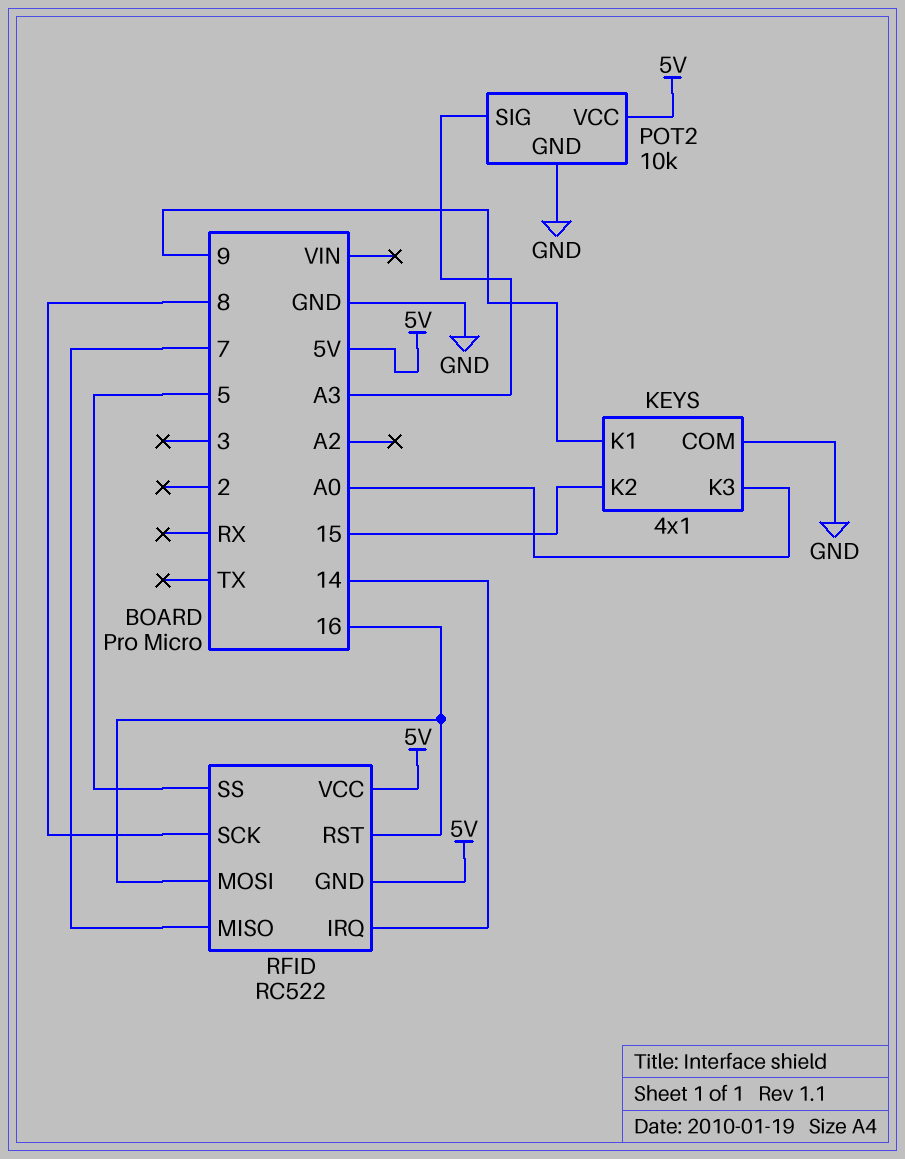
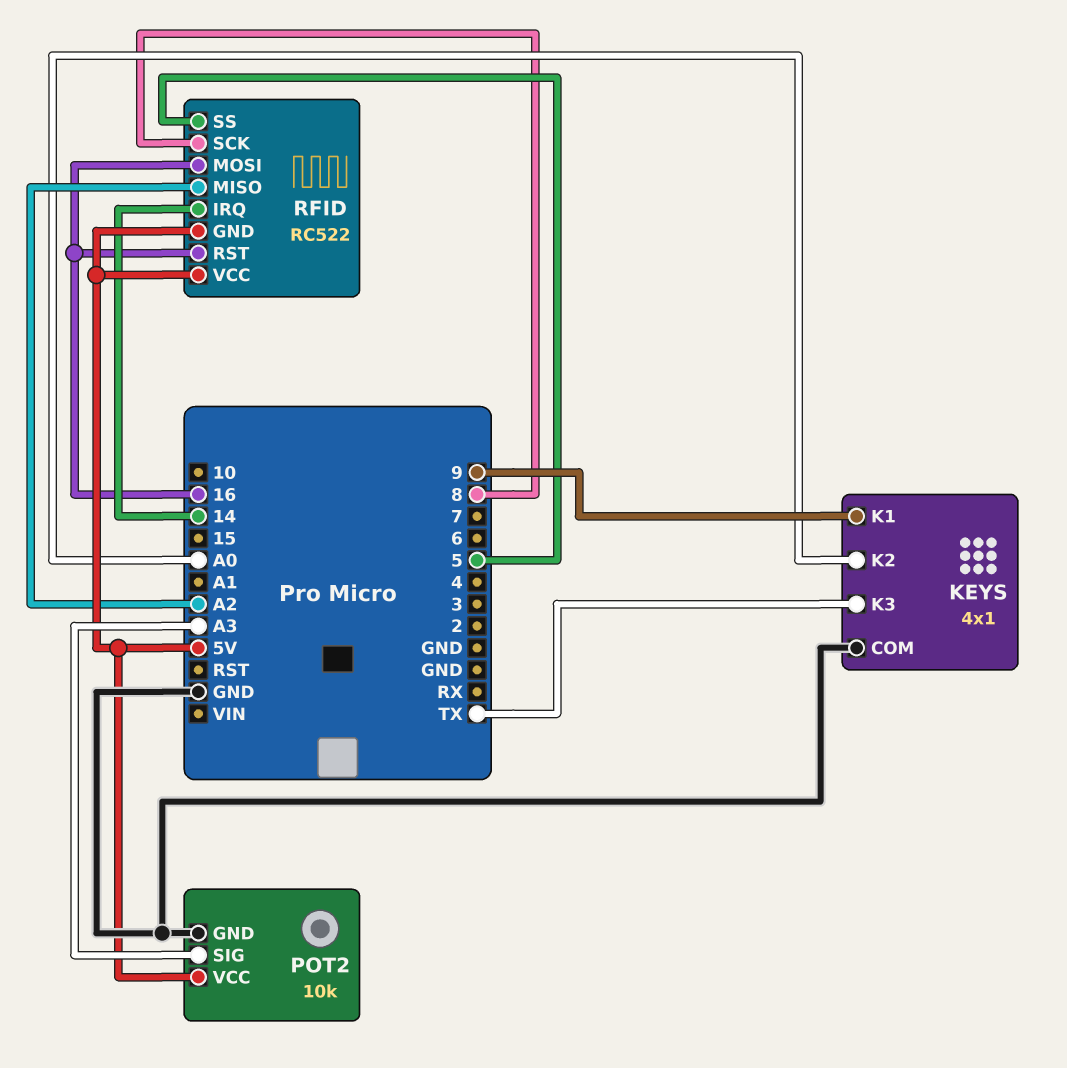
KEYS pin K2: 15 -> A0
KEYS pin K3: A0 -> TX
RFID pin MISO: 7 -> A2

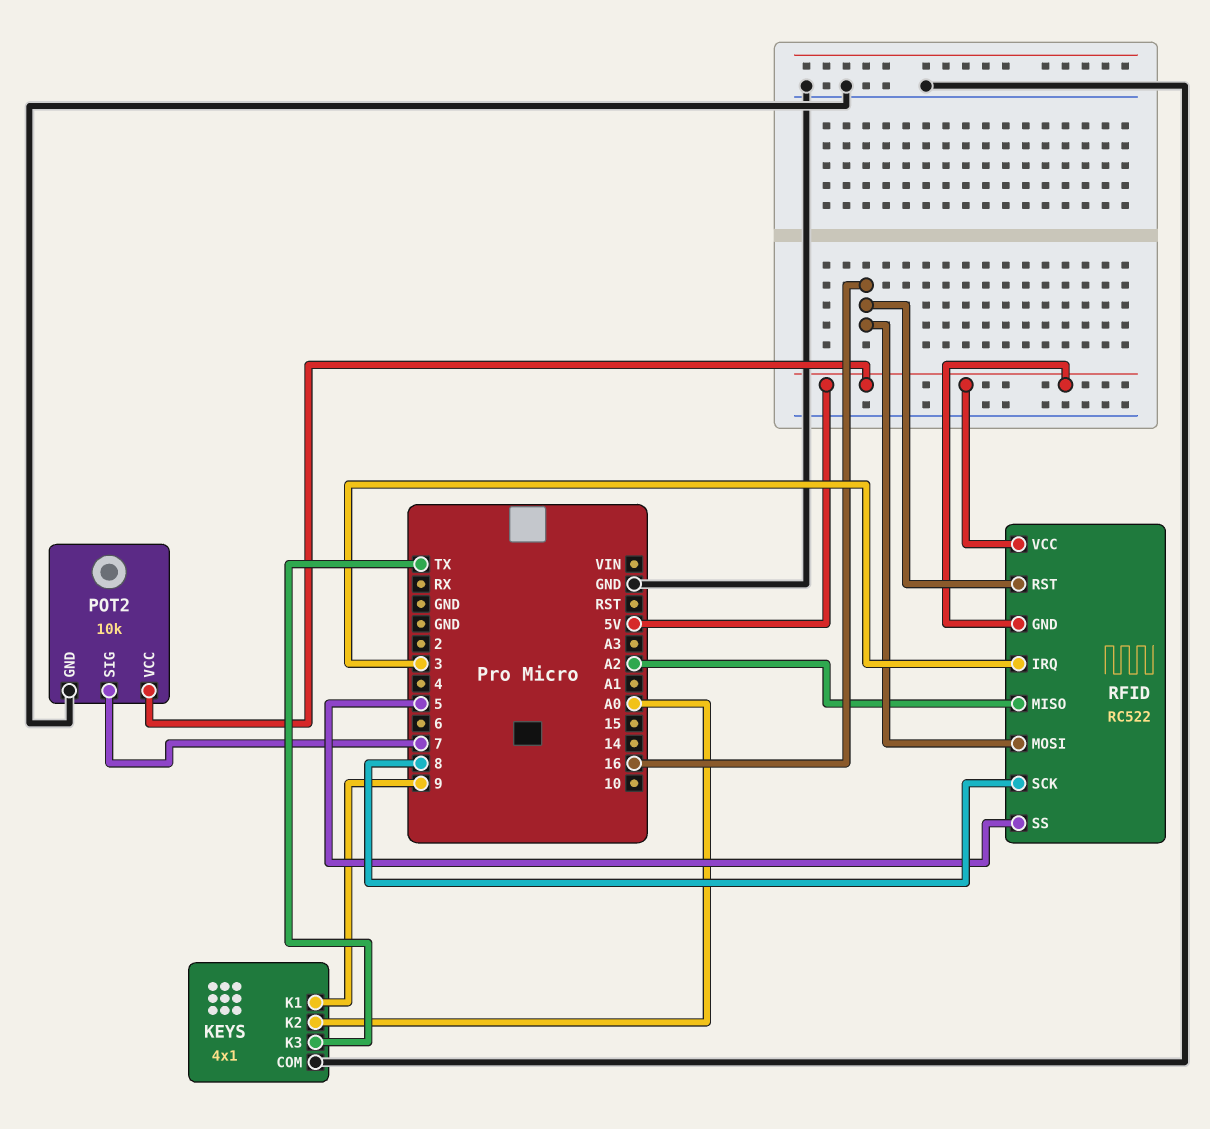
POT2 pin SIG: A3 -> 7
RFID pin IRQ: 14 -> 3

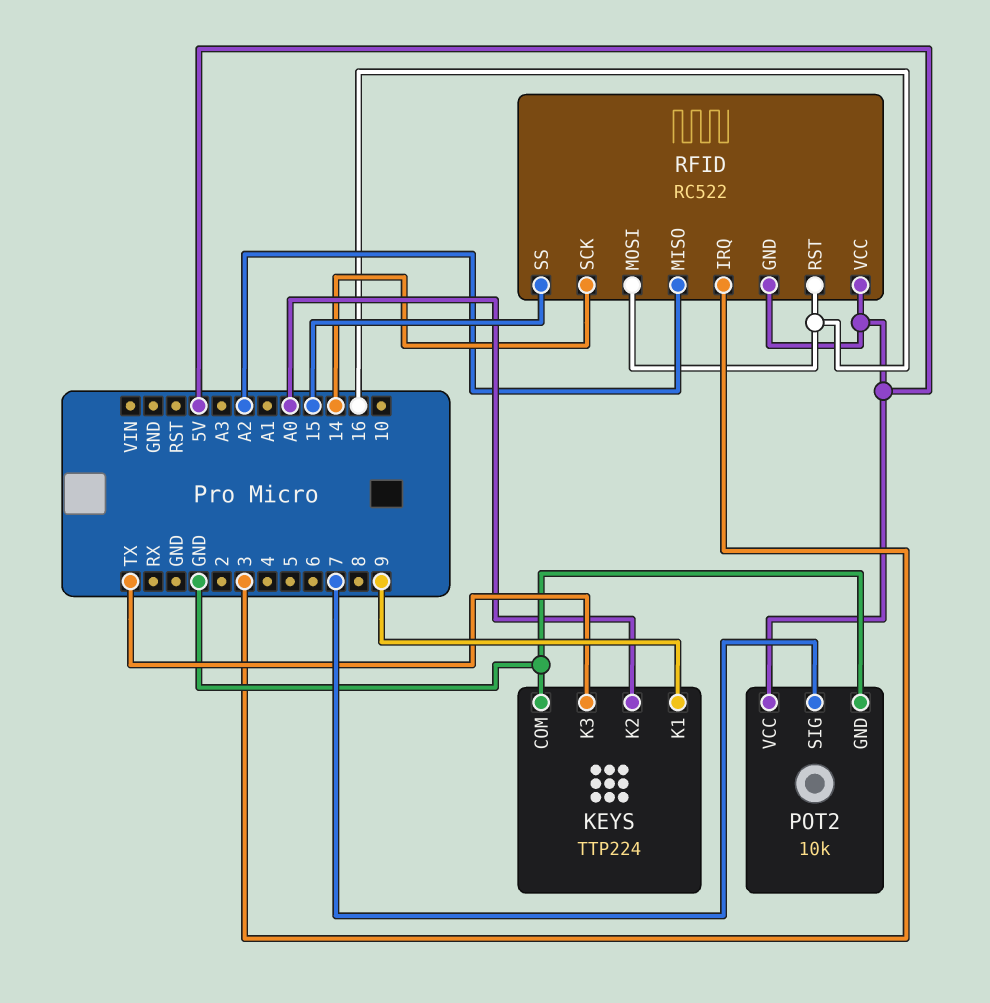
KEYS: 4x1 -> TTP224
RFID pin SCK: 8 -> 14
RFID pin SS: 5 -> 15

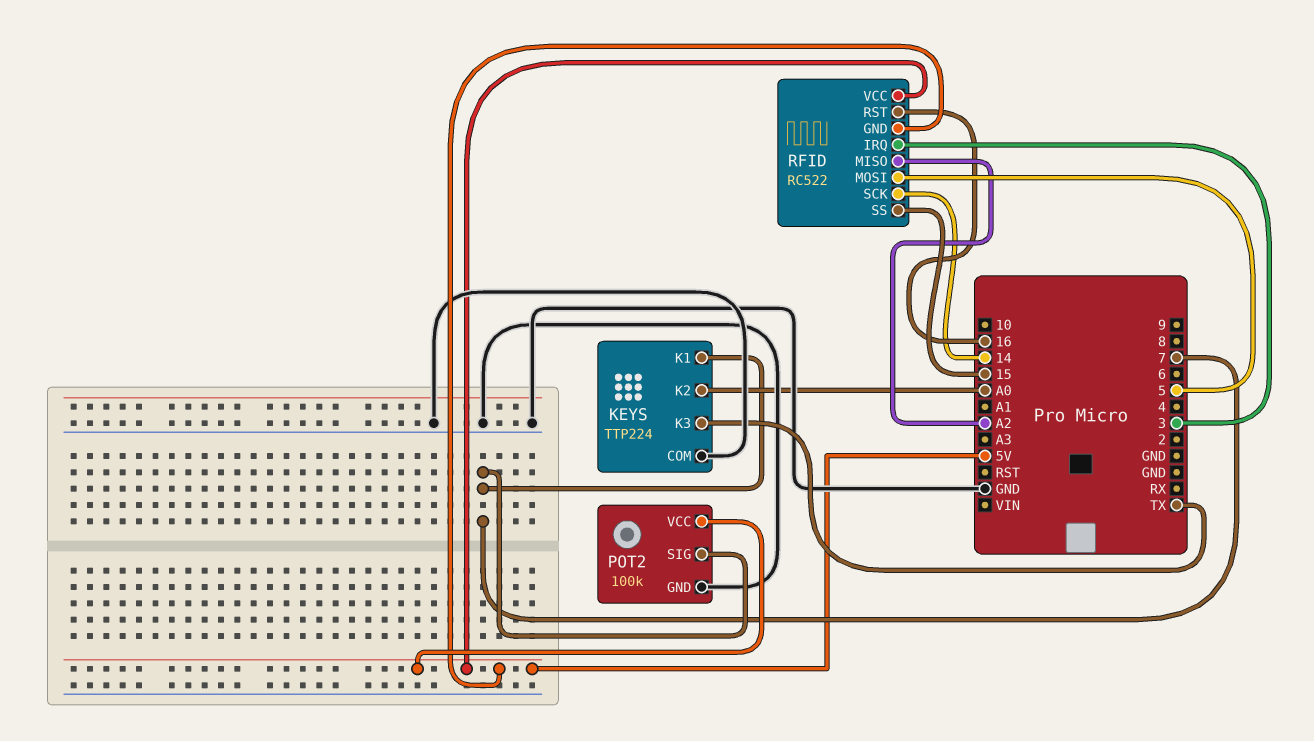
KEYS pin K1: 9 -> 7
POT2: 10k -> 100k
RFID pin MOSI: 16 -> 5

